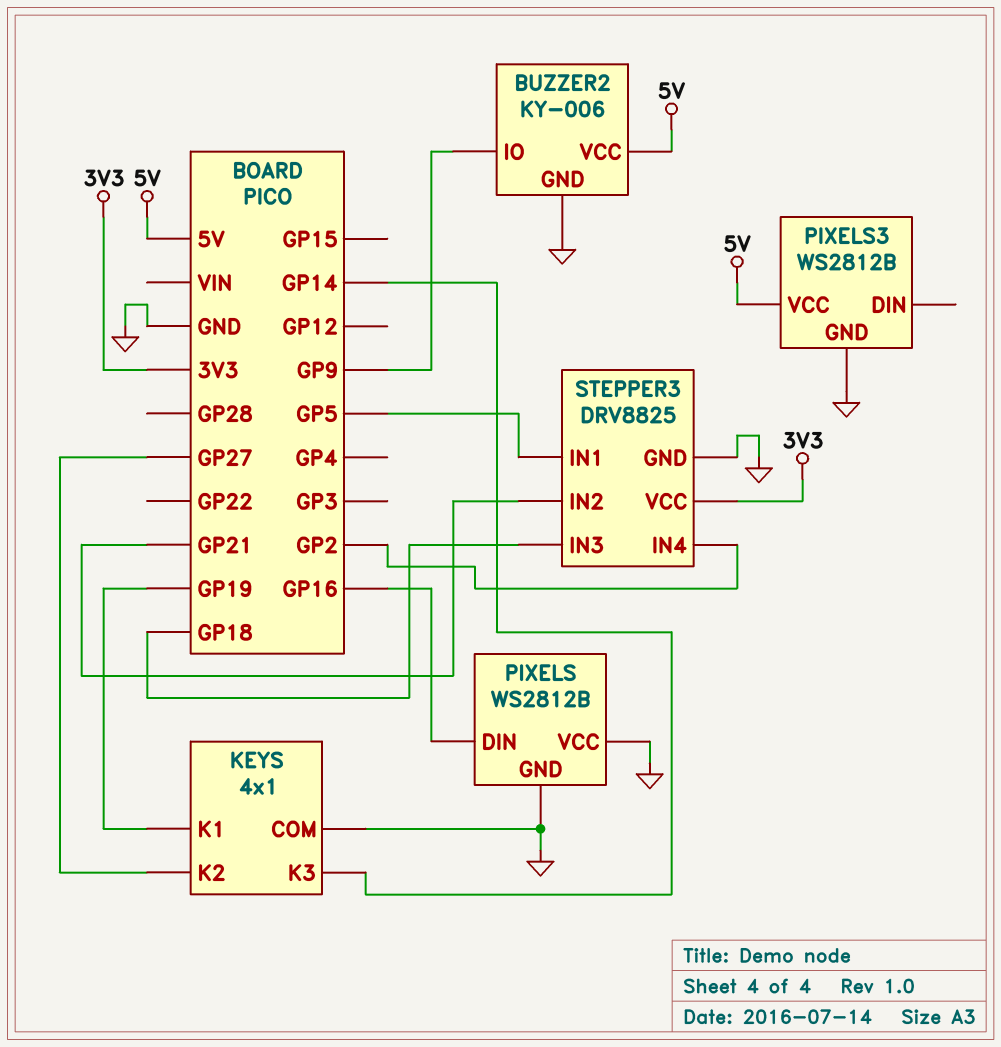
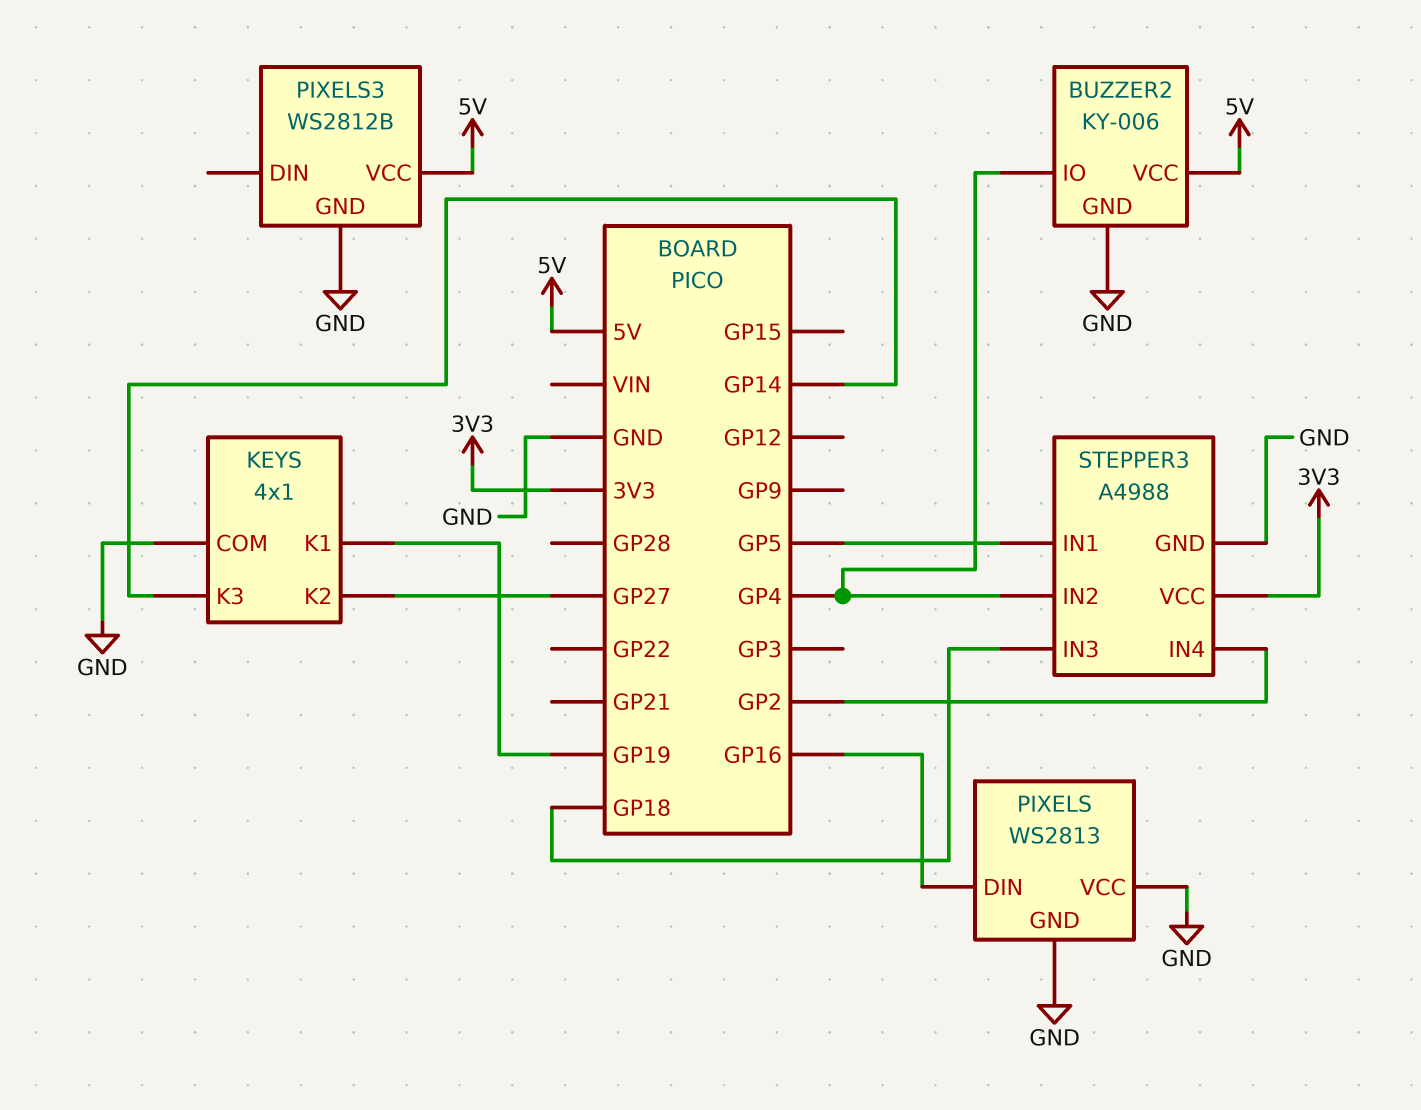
BUZZER2 pin IO: GP9 -> GP4
PIXELS: WS2812B -> WS2813
STEPPER3: DRV8825 -> A4988
STEPPER3 pin IN2: GP21 -> GP4

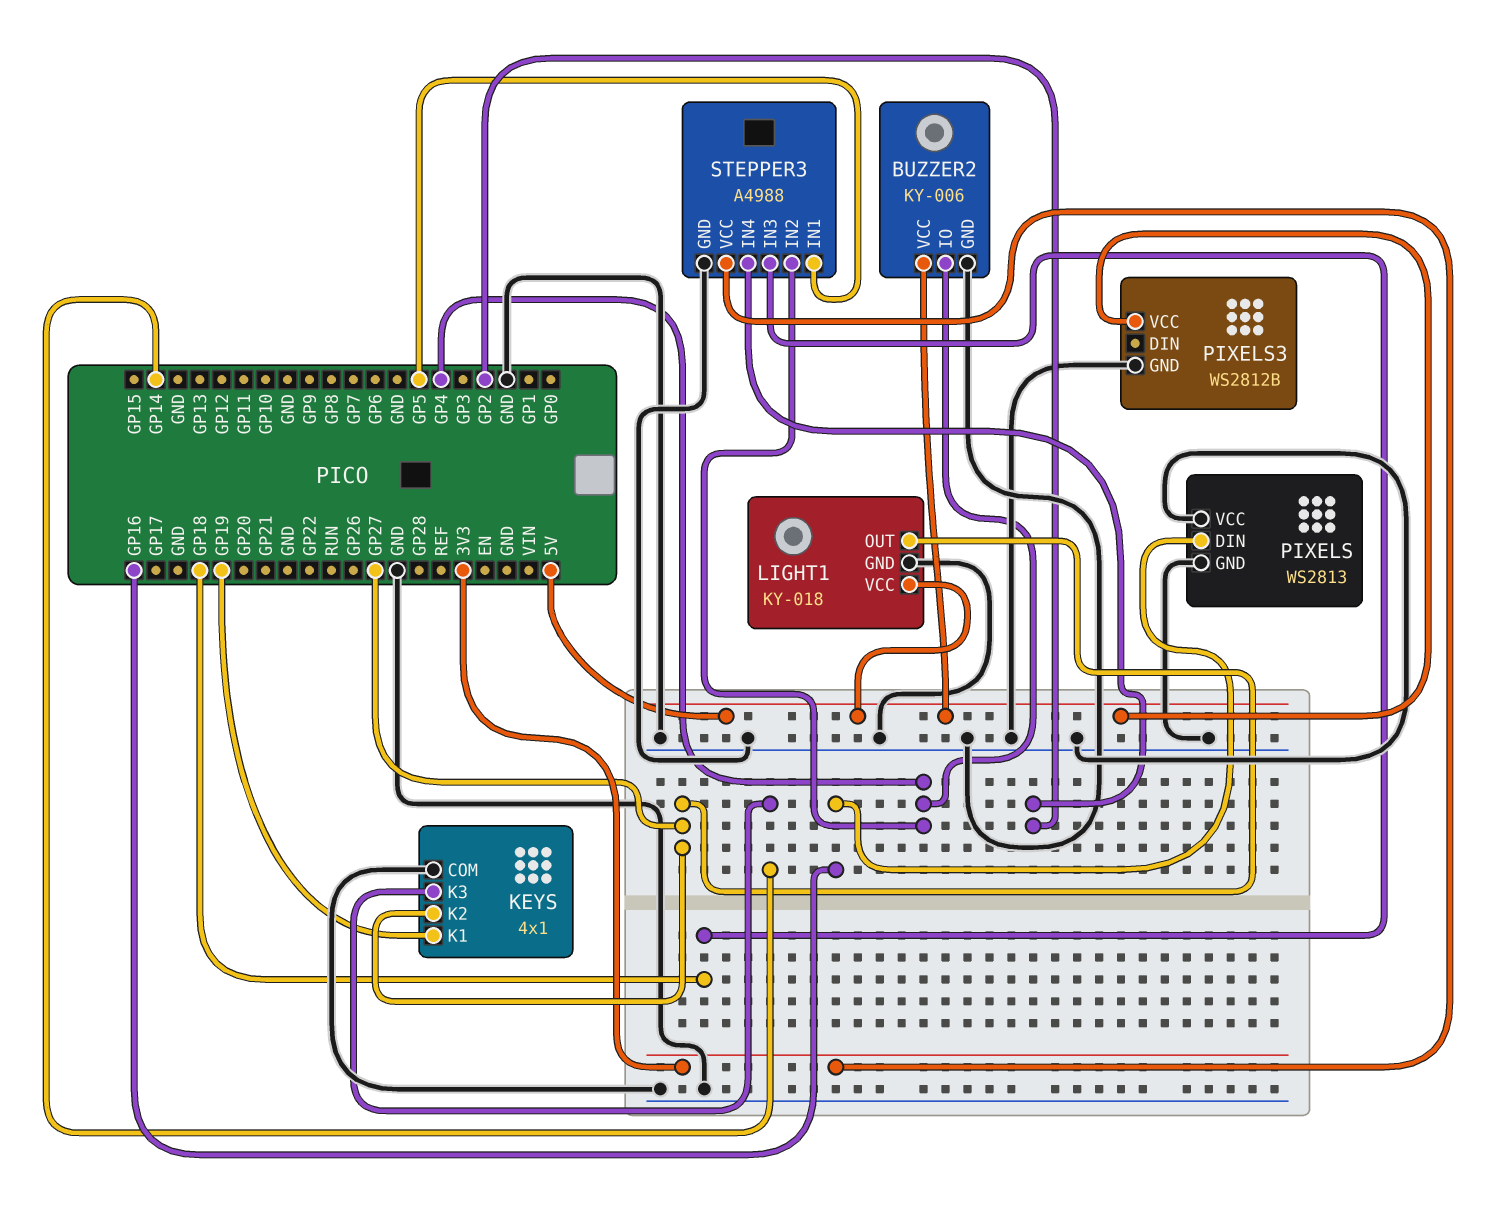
LIGHT1: none -> KY-018
LIGHT1 pin GND: none -> GND
LIGHT1 pin OUT: none -> GP27
LIGHT1 pin VCC: none -> 5V

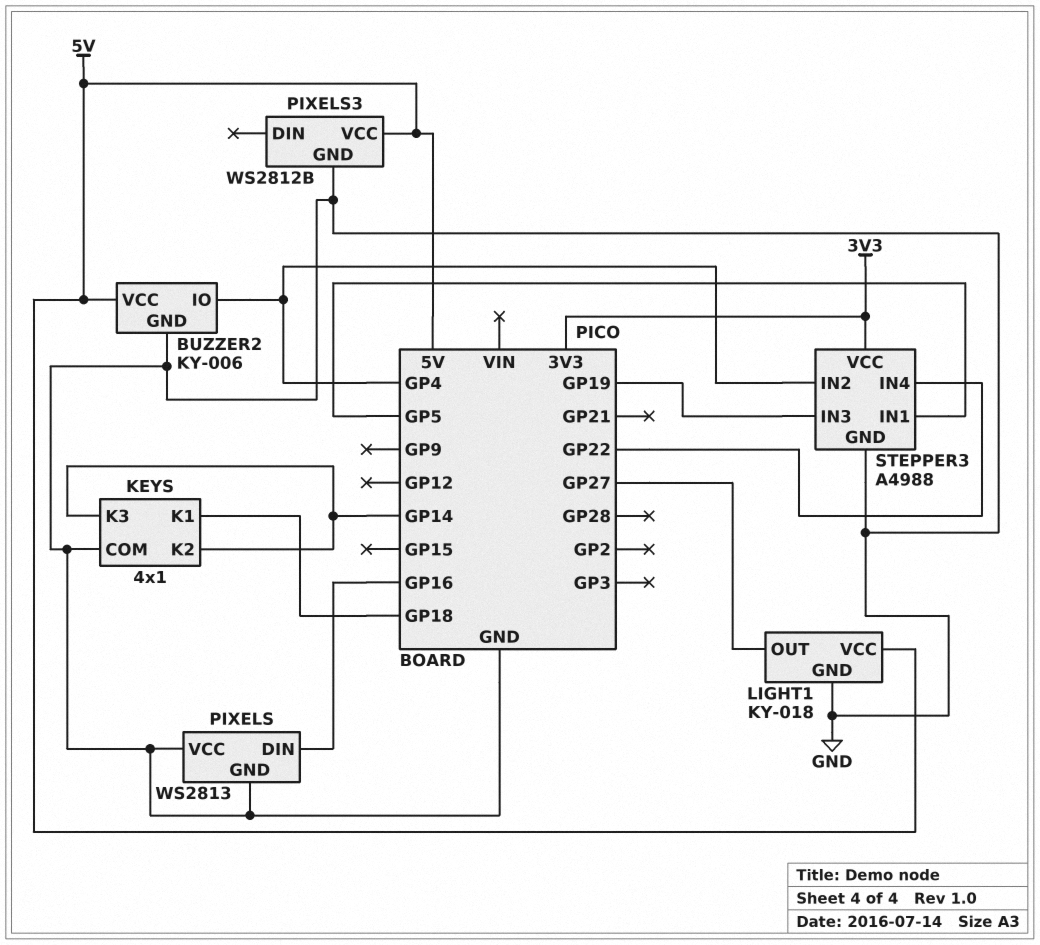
KEYS pin K1: GP19 -> GP18
KEYS pin K2: GP27 -> GP14
STEPPER3 pin IN3: GP18 -> GP19
STEPPER3 pin IN4: GP2 -> GP22

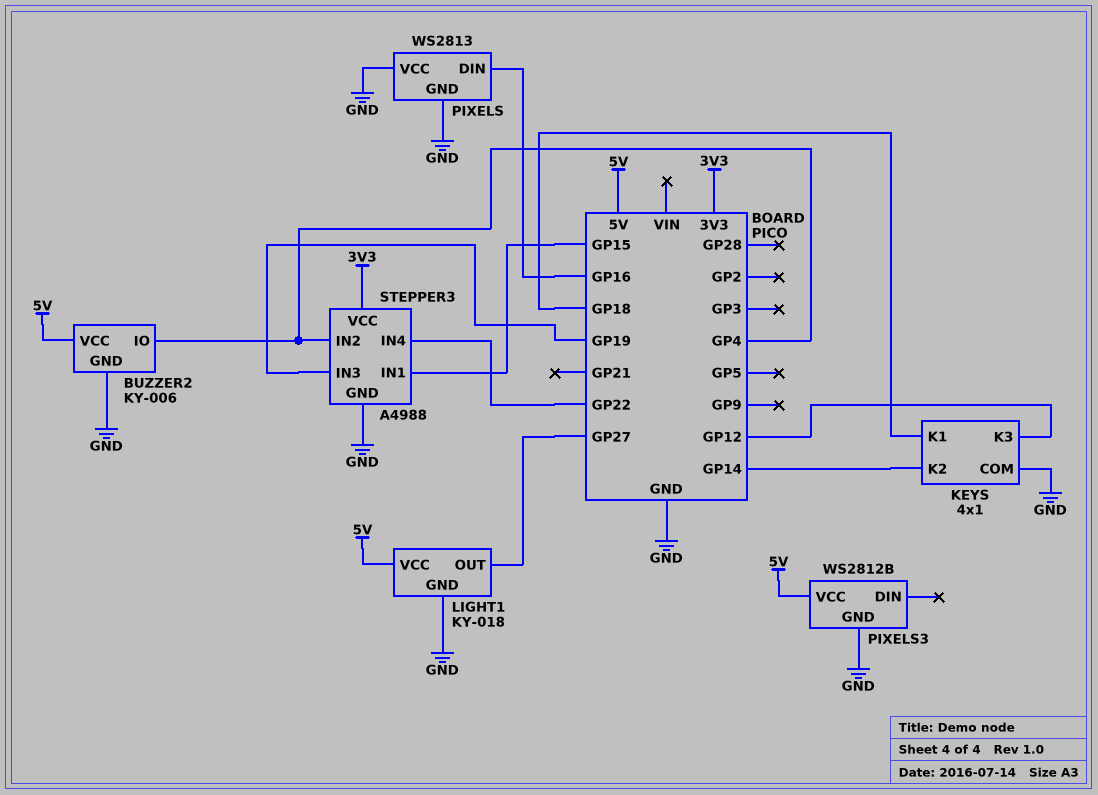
KEYS pin K3: GP14 -> GP12
STEPPER3 pin IN1: GP5 -> GP15

